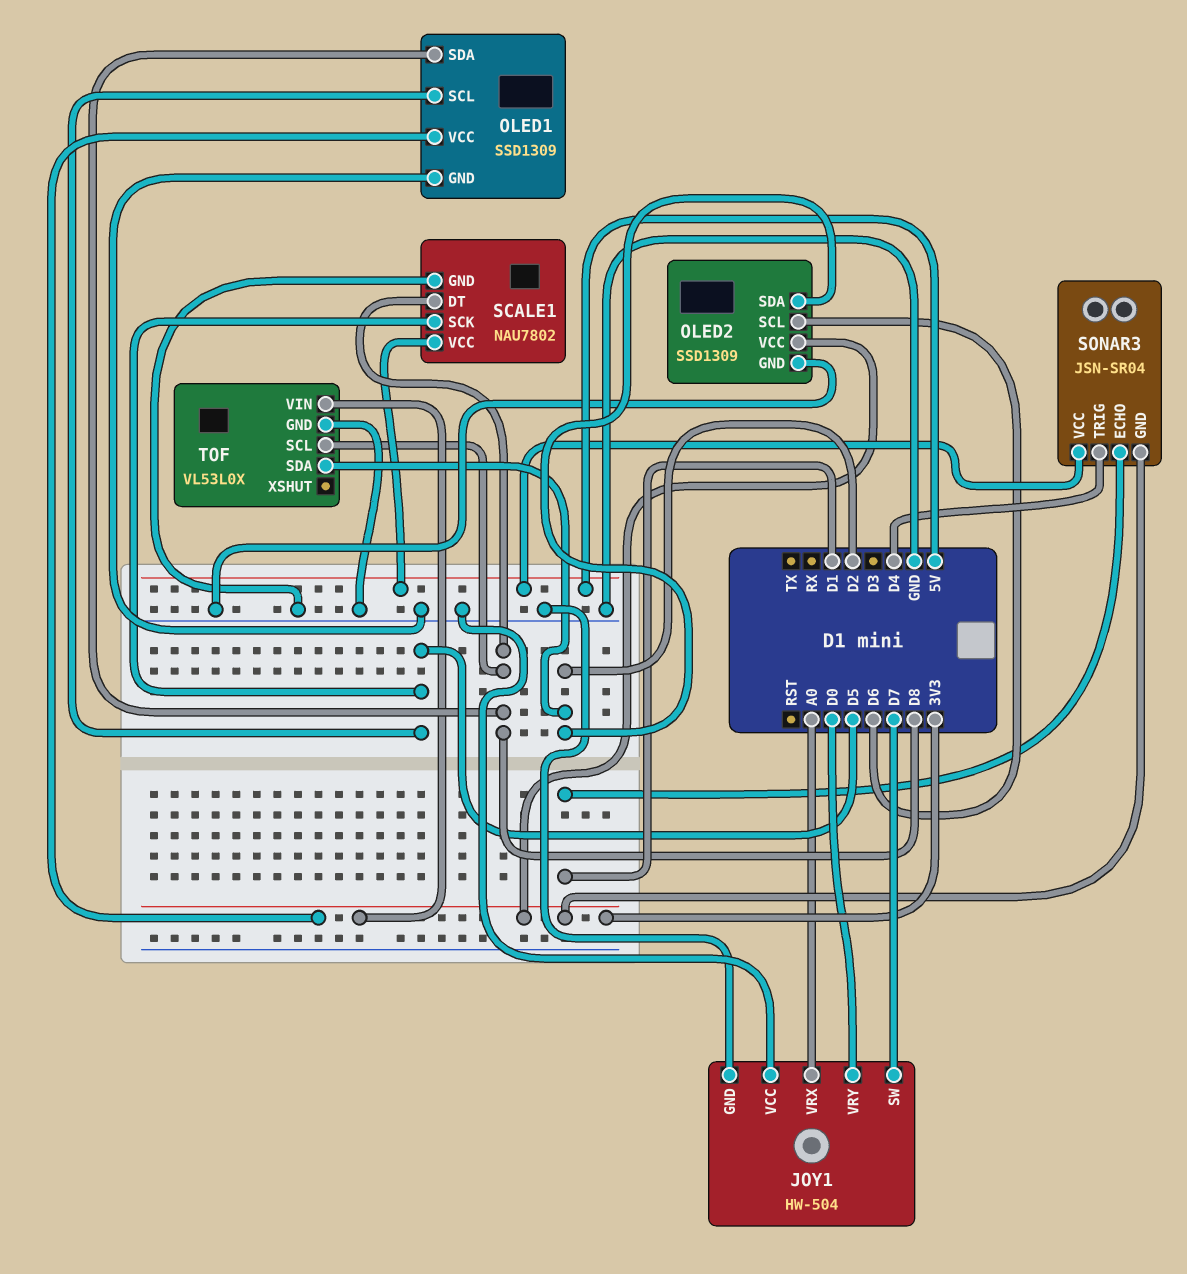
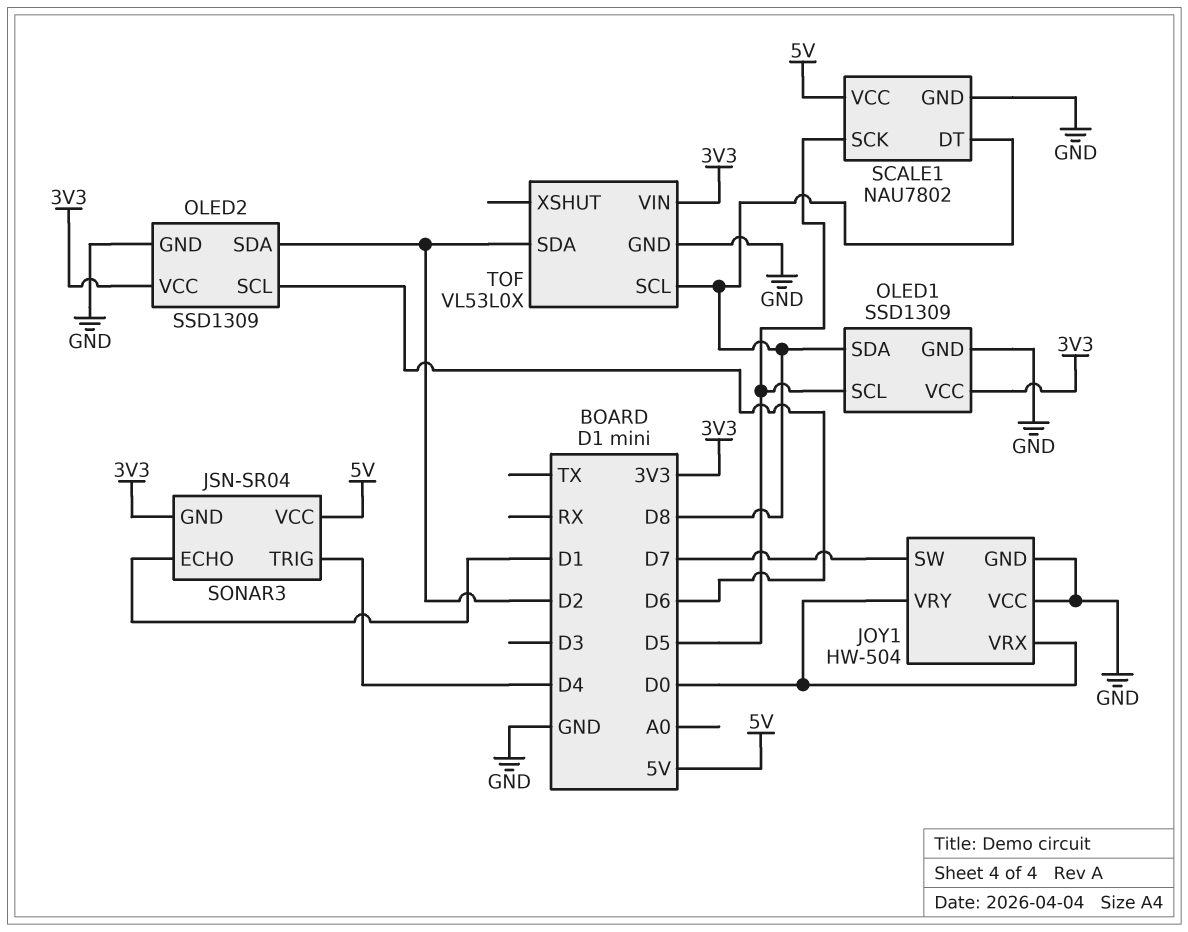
JOY1 pin VRX: A0 -> D0

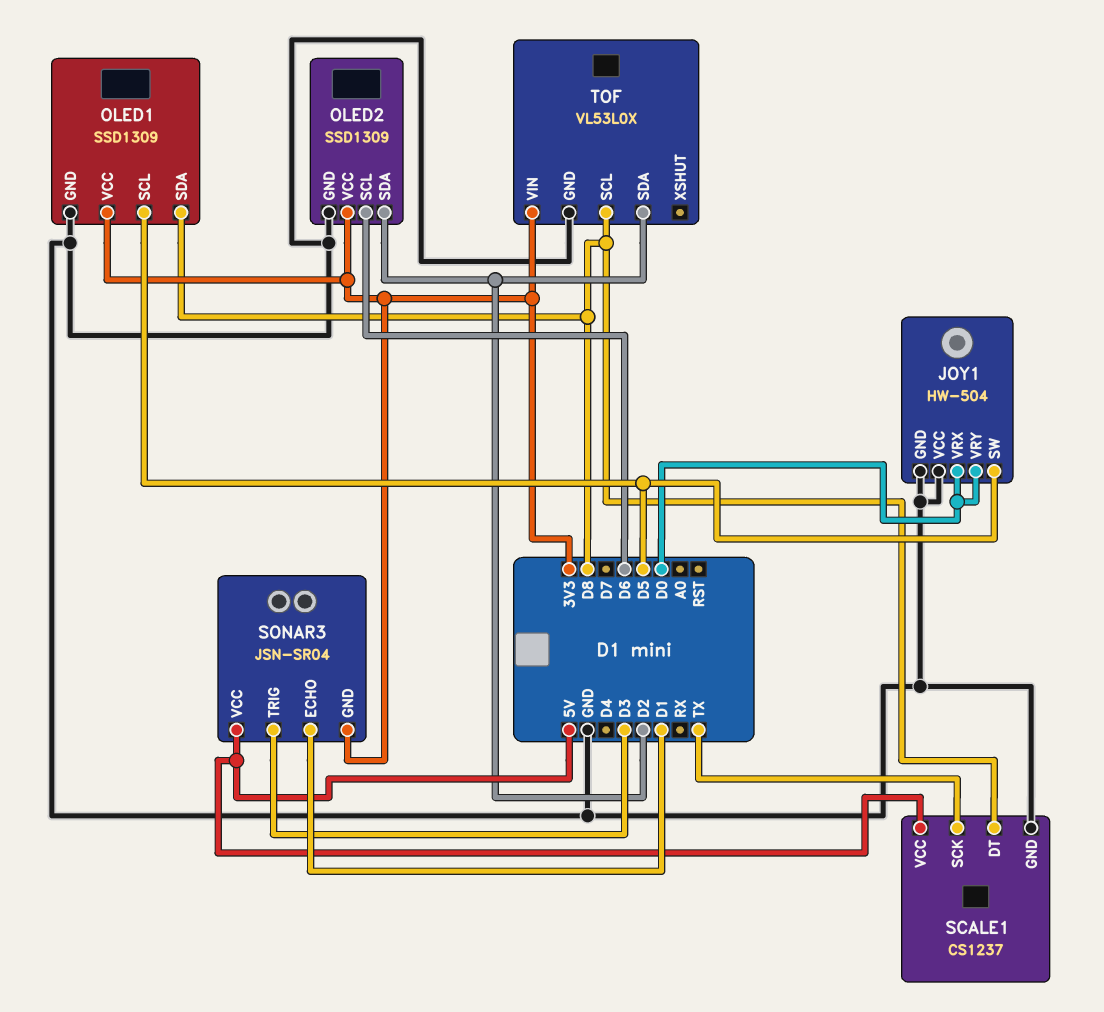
JOY1 pin SW: D7 -> D5
SCALE1: NAU7802 -> CS1237
SCALE1 pin SCK: D5 -> TX
SONAR3 pin TRIG: D4 -> D3

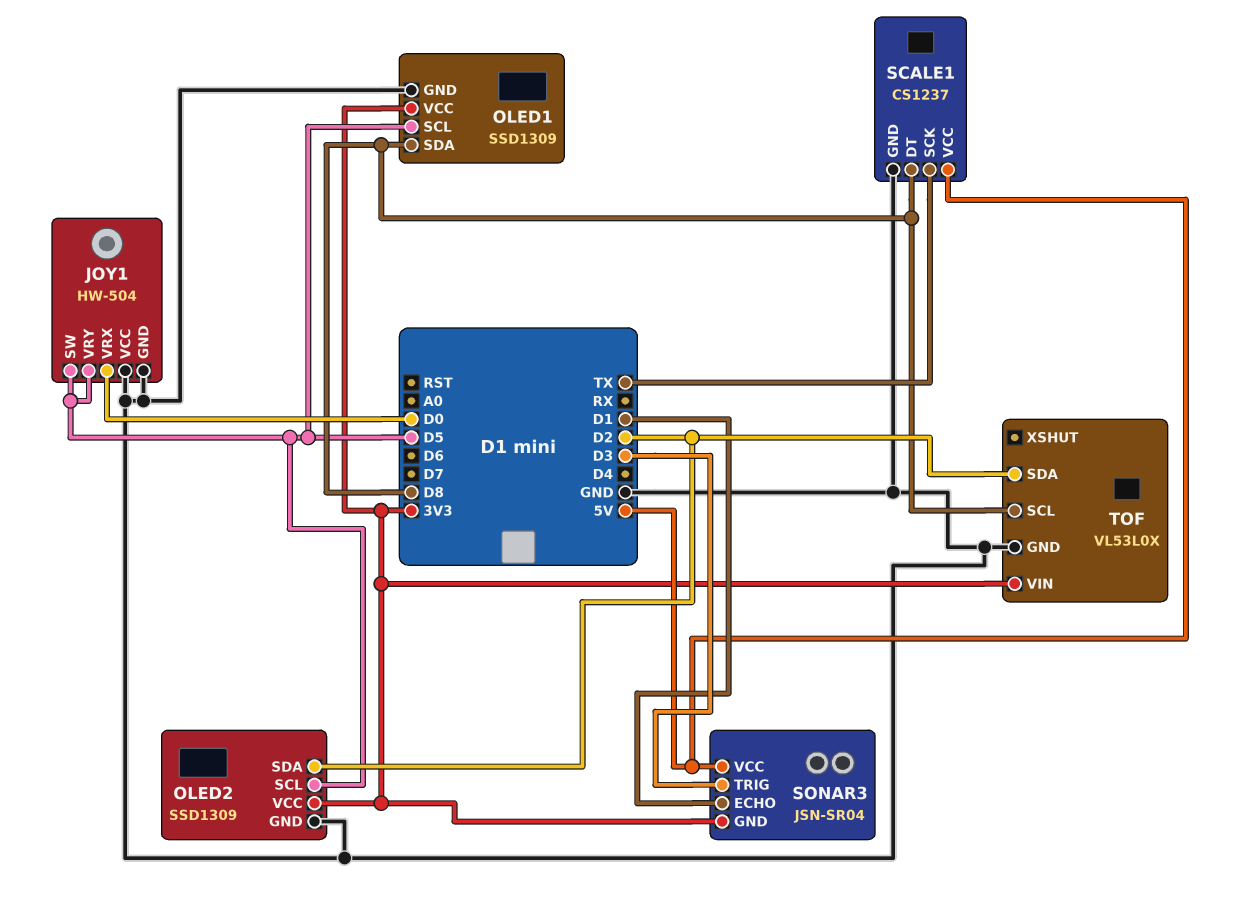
JOY1 pin VRY: D0 -> D5
OLED2 pin SCL: D6 -> D5

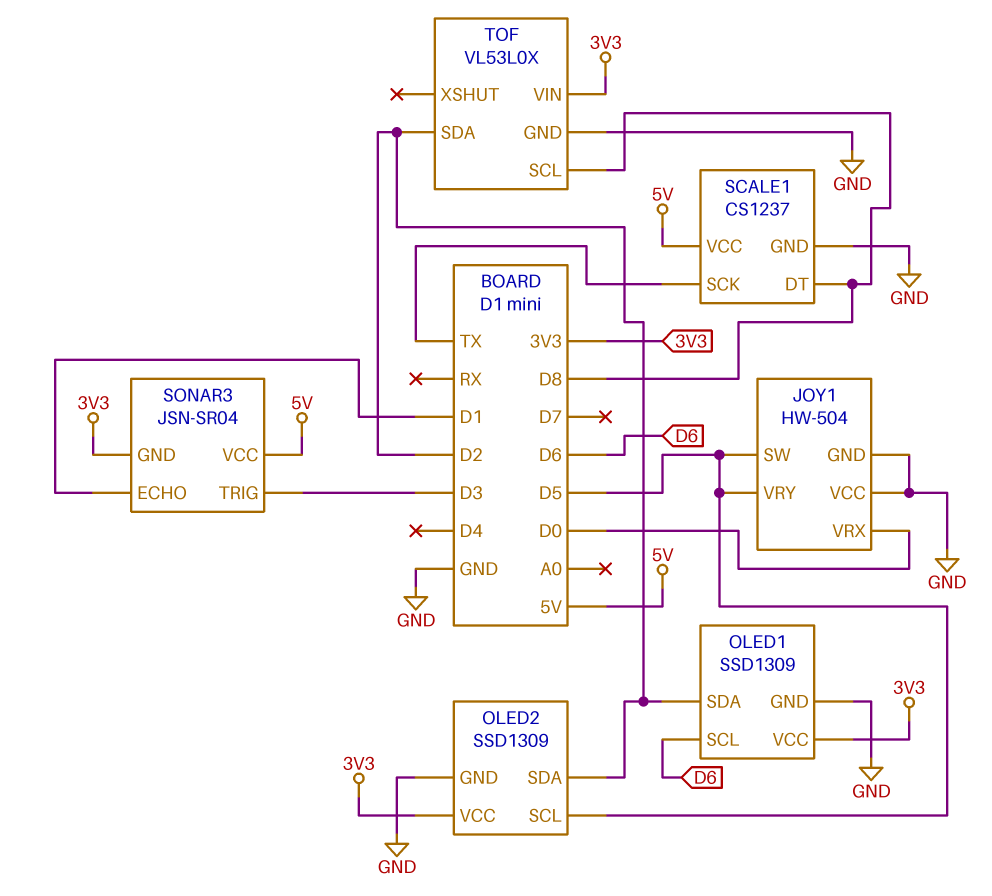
OLED1 pin SCL: D5 -> D6
OLED1 pin SDA: D8 -> D2

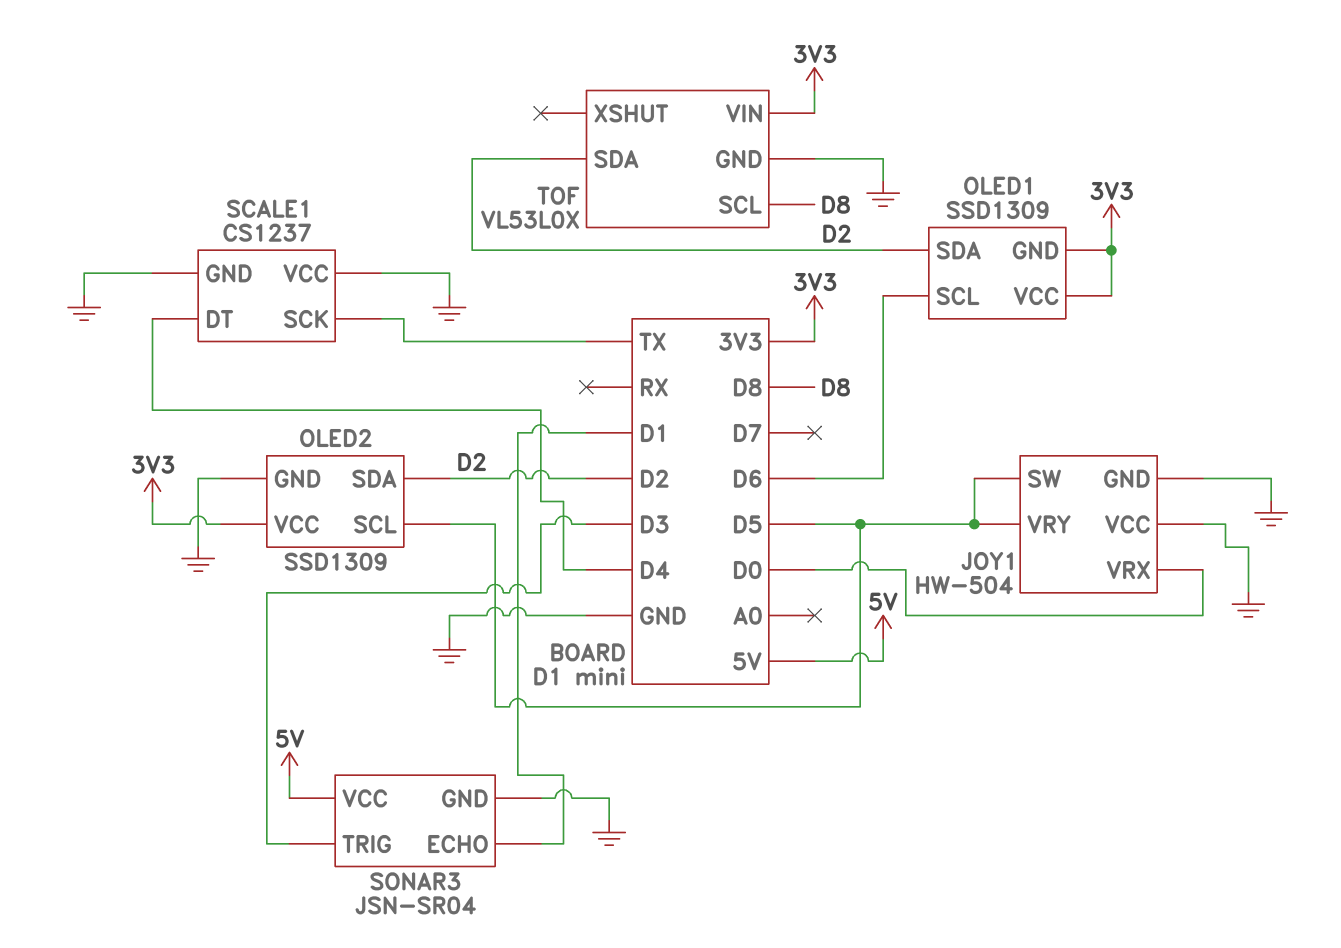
OLED1 pin GND: GND -> 3V3
SCALE1 pin DT: D8 -> D4
SCALE1 pin VCC: 5V -> GND
SONAR3 pin GND: 3V3 -> GND

